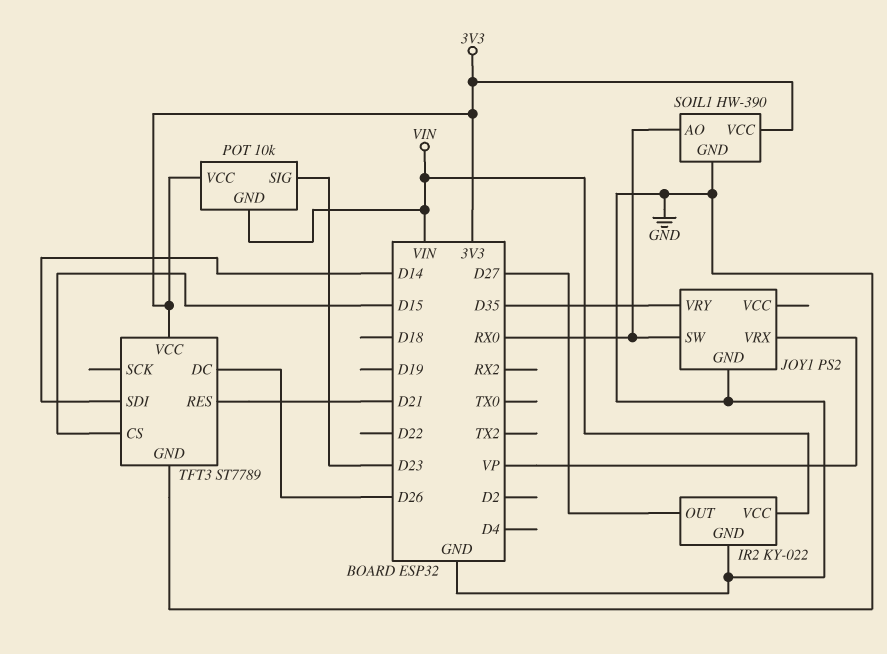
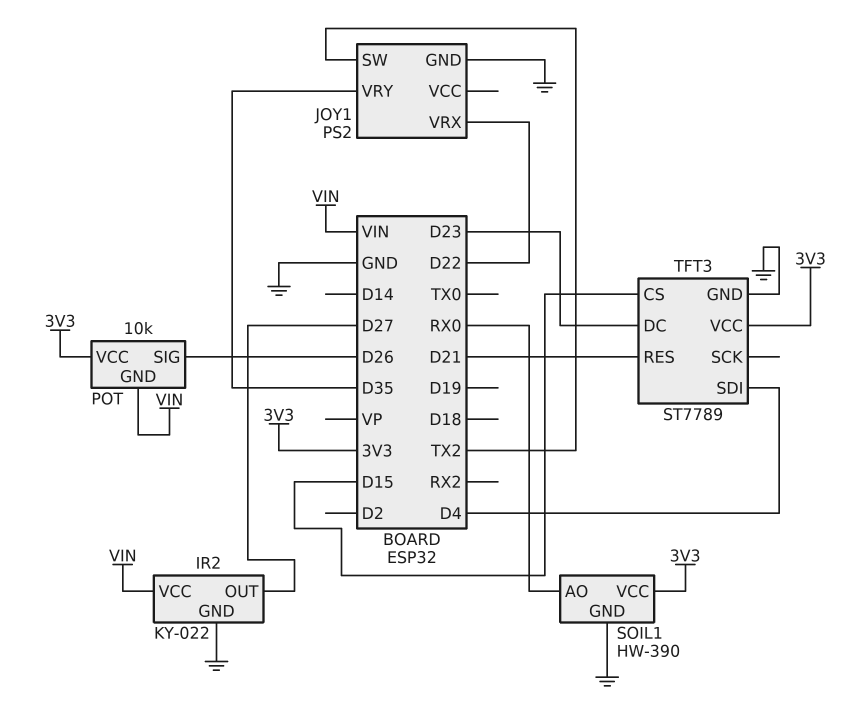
JOY1 pin SW: RX0 -> TX2
JOY1 pin VRX: VP -> D22
POT pin SIG: D23 -> D26
TFT3 pin DC: D26 -> D23
TFT3 pin SDI: D14 -> D4

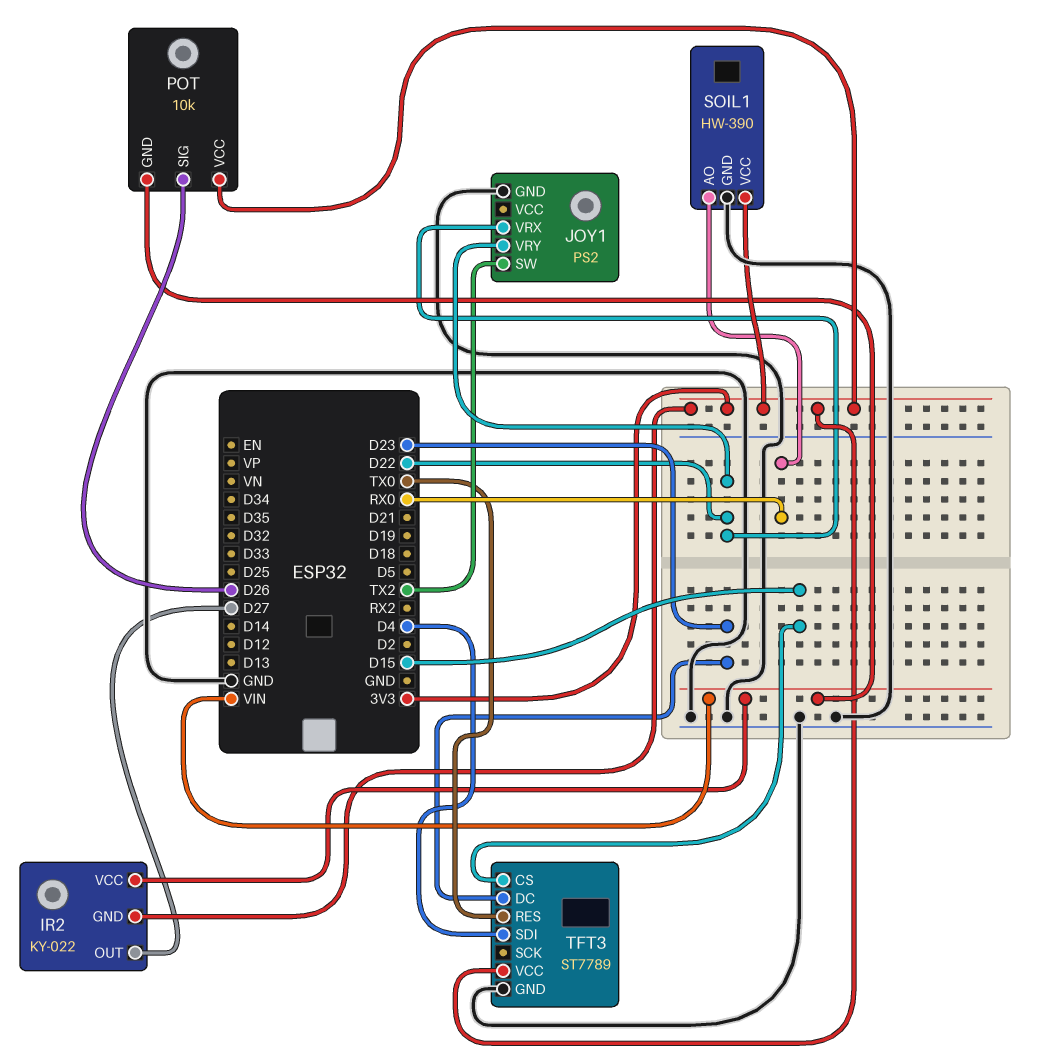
IR2 pin GND: GND -> 3V3
JOY1 pin VRY: D35 -> D22
TFT3 pin RES: D21 -> TX0

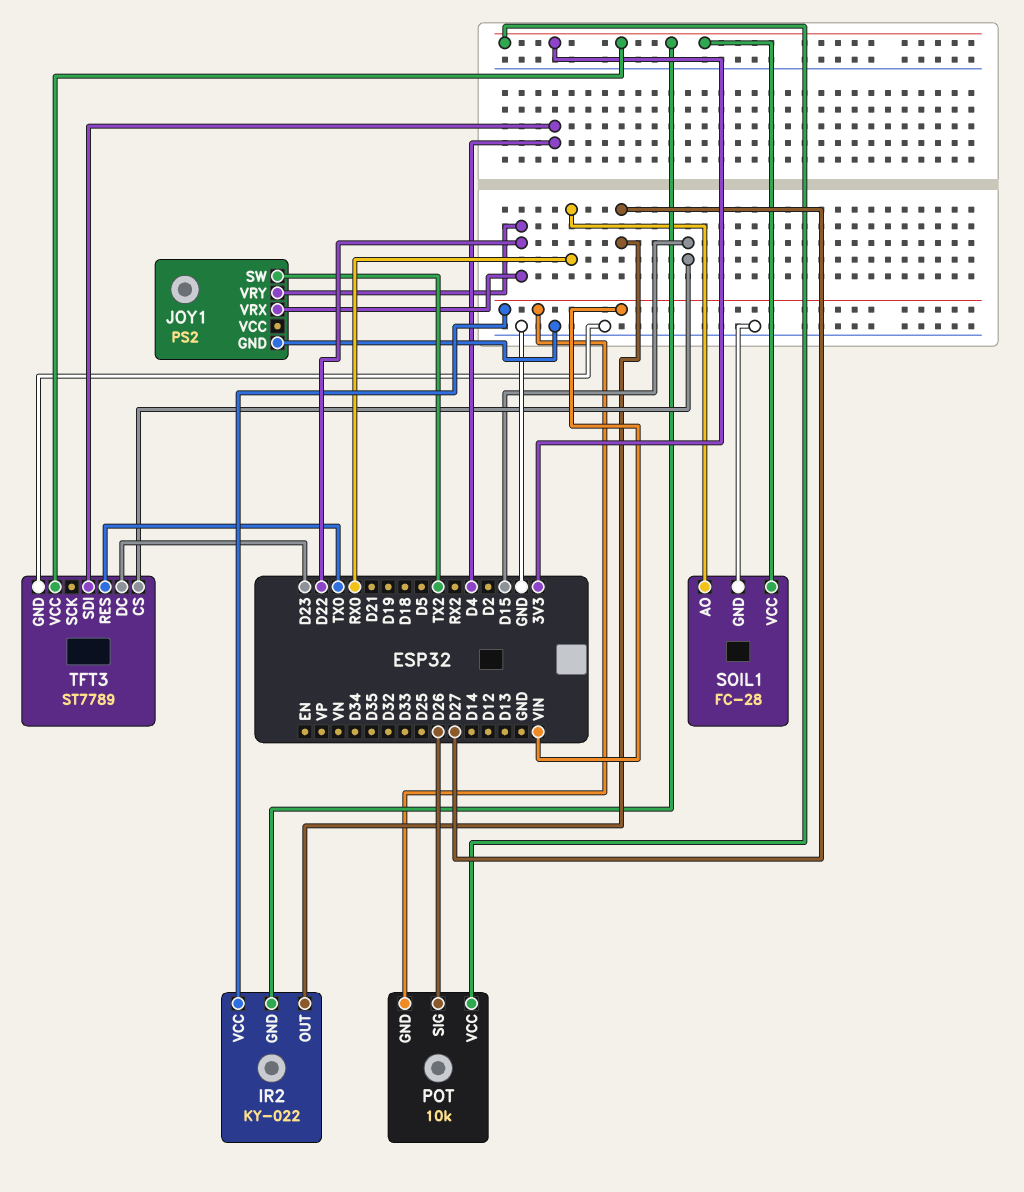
SOIL1: HW-390 -> FC-28

